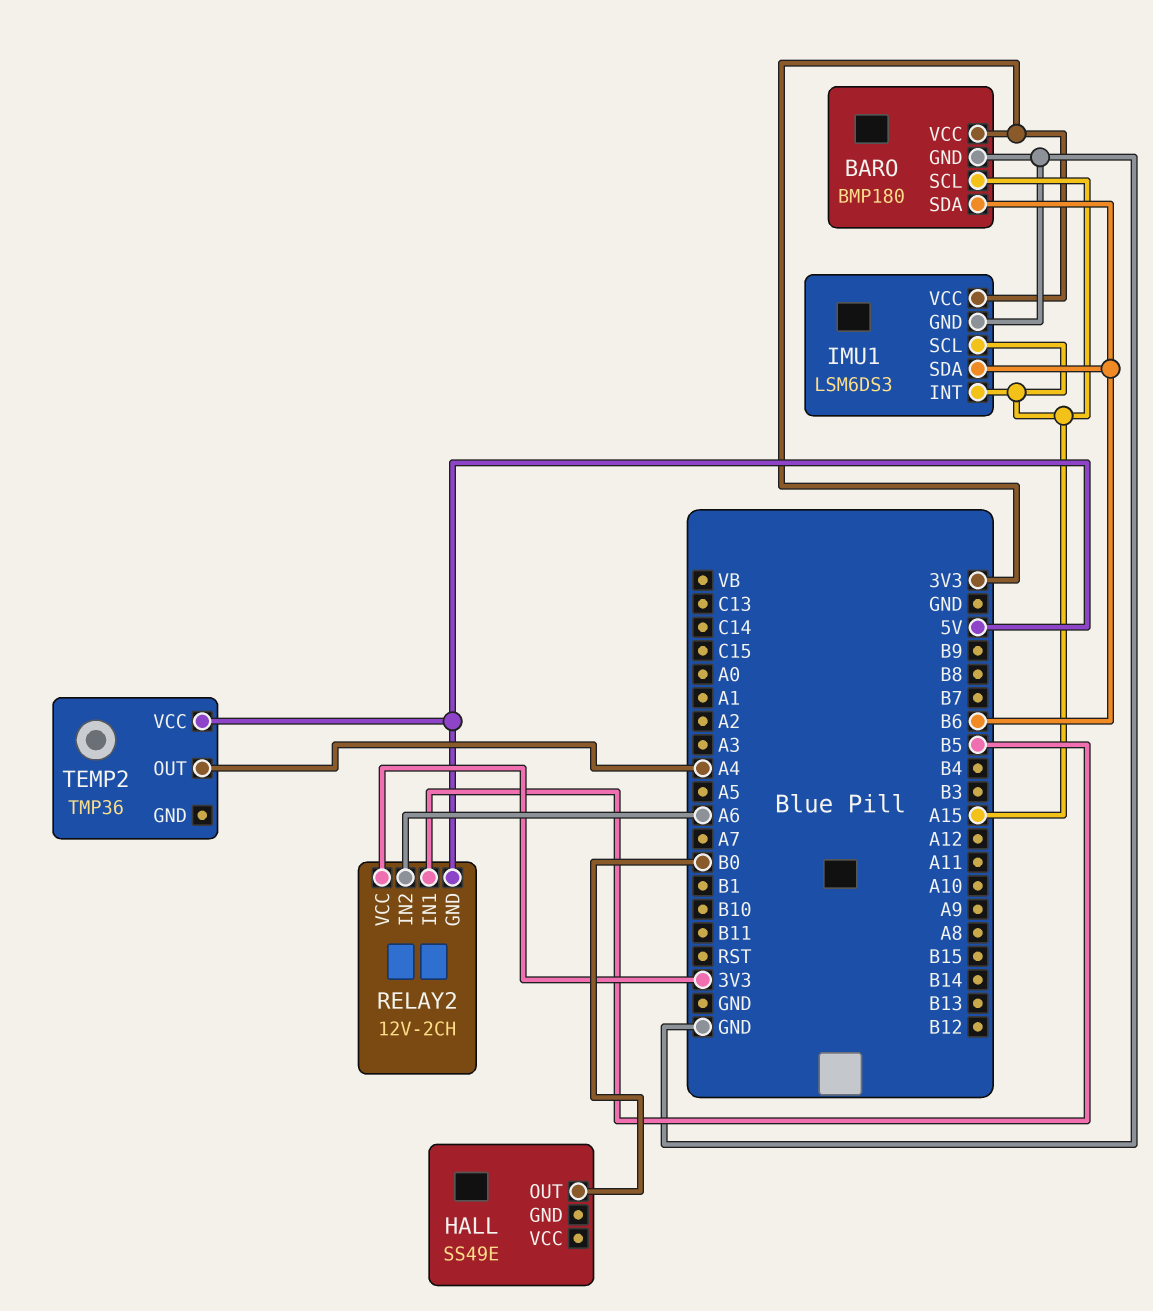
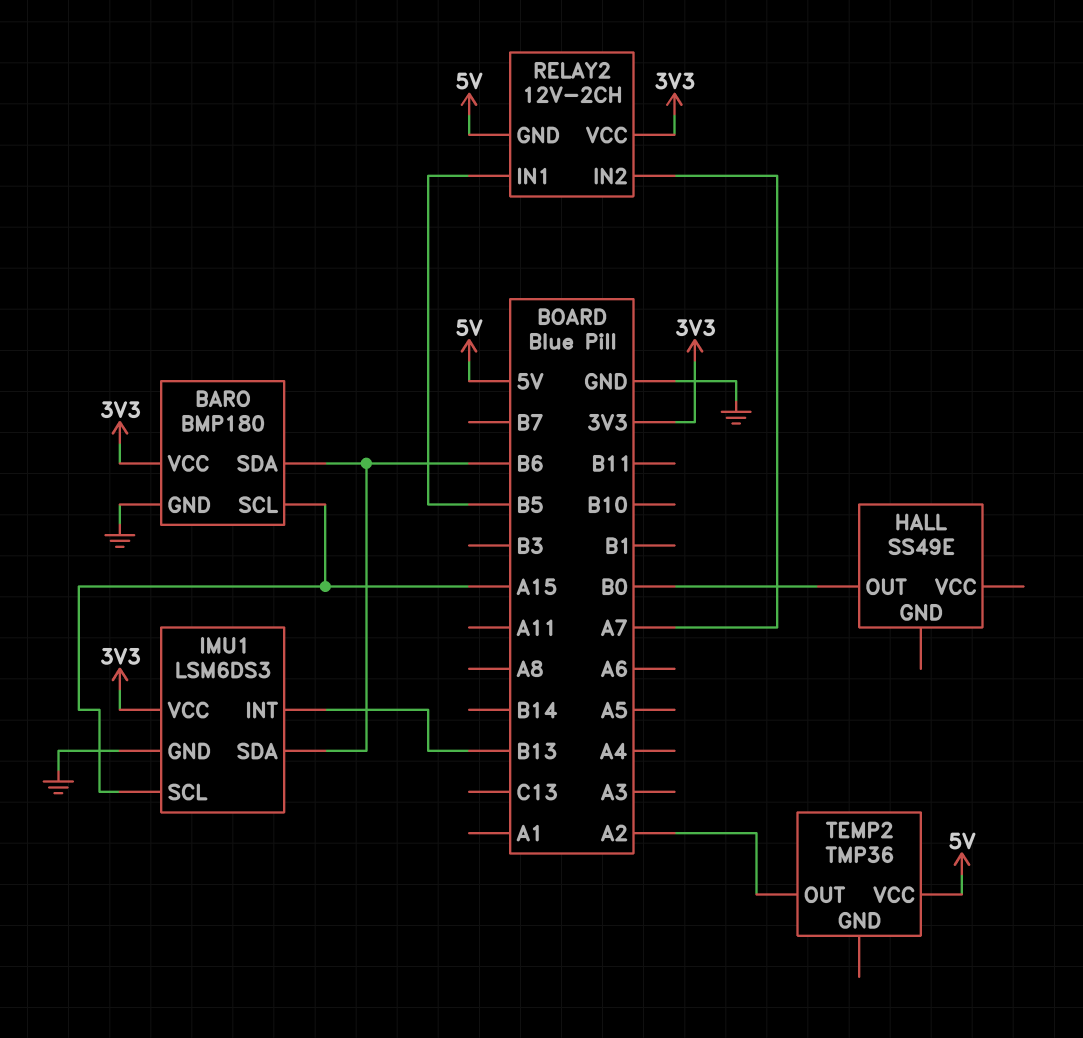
IMU1 pin INT: A15 -> B13
RELAY2 pin IN2: A6 -> A7
TEMP2 pin OUT: A4 -> A2

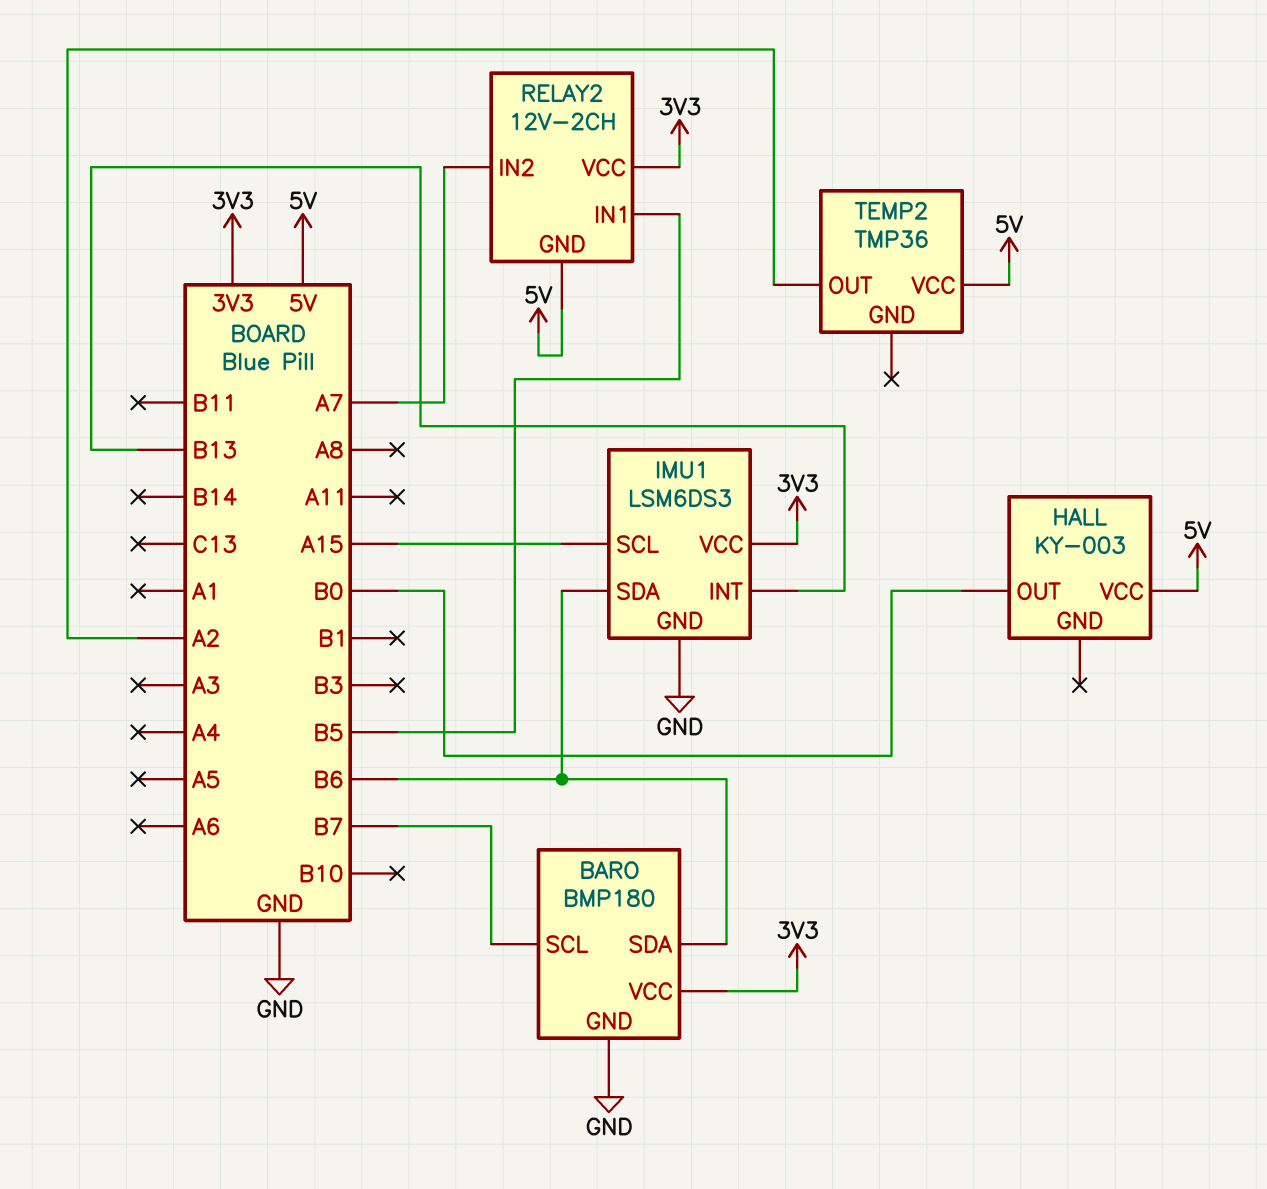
BARO pin SCL: A15 -> B7
HALL: SS49E -> KY-003
HALL pin VCC: none -> 5V

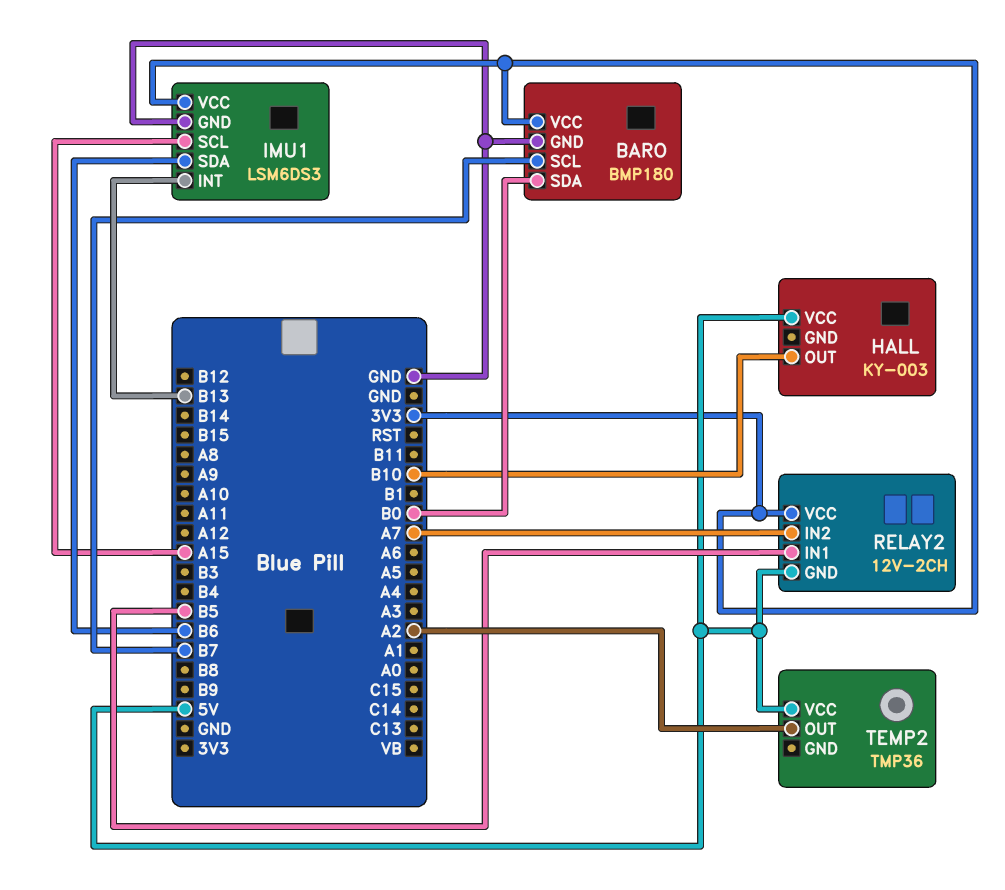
BARO pin SDA: B6 -> B0
HALL pin OUT: B0 -> B10

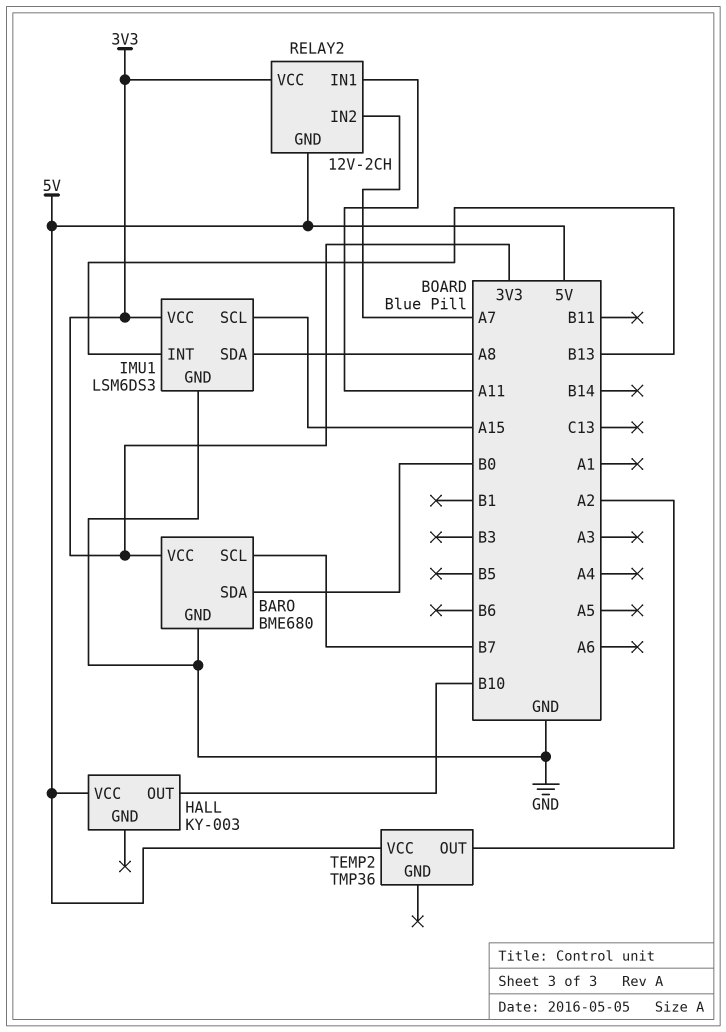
BARO: BMP180 -> BME680
IMU1 pin SDA: B6 -> A8
RELAY2 pin IN1: B5 -> A11

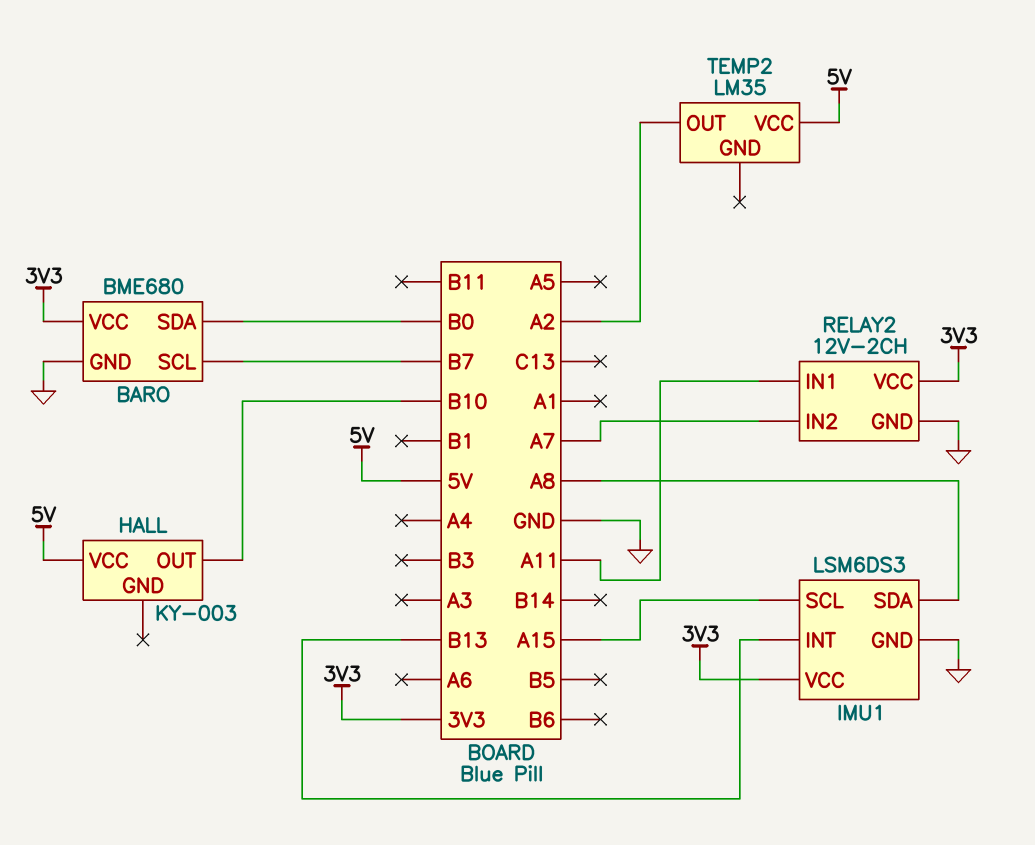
RELAY2 pin GND: 5V -> GND
TEMP2: TMP36 -> LM35

